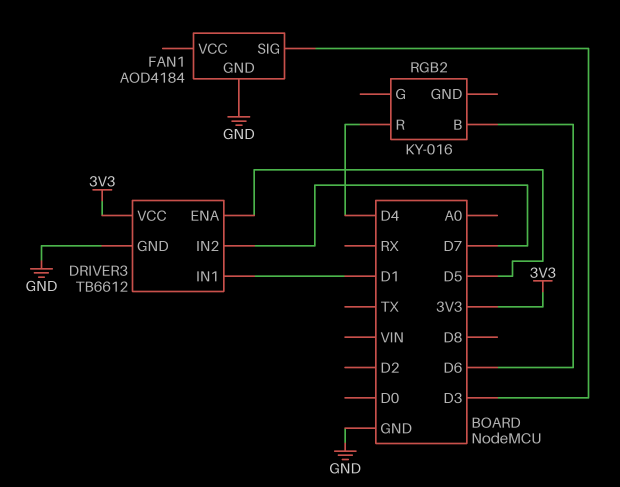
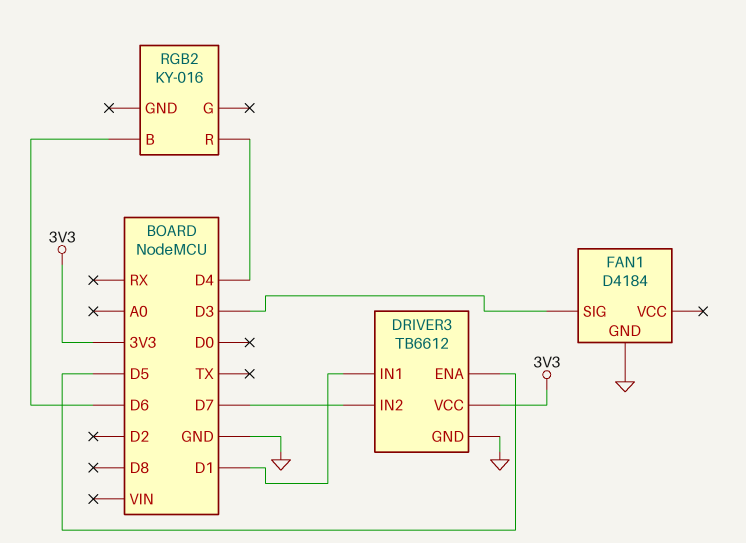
FAN1: AOD4184 -> D4184

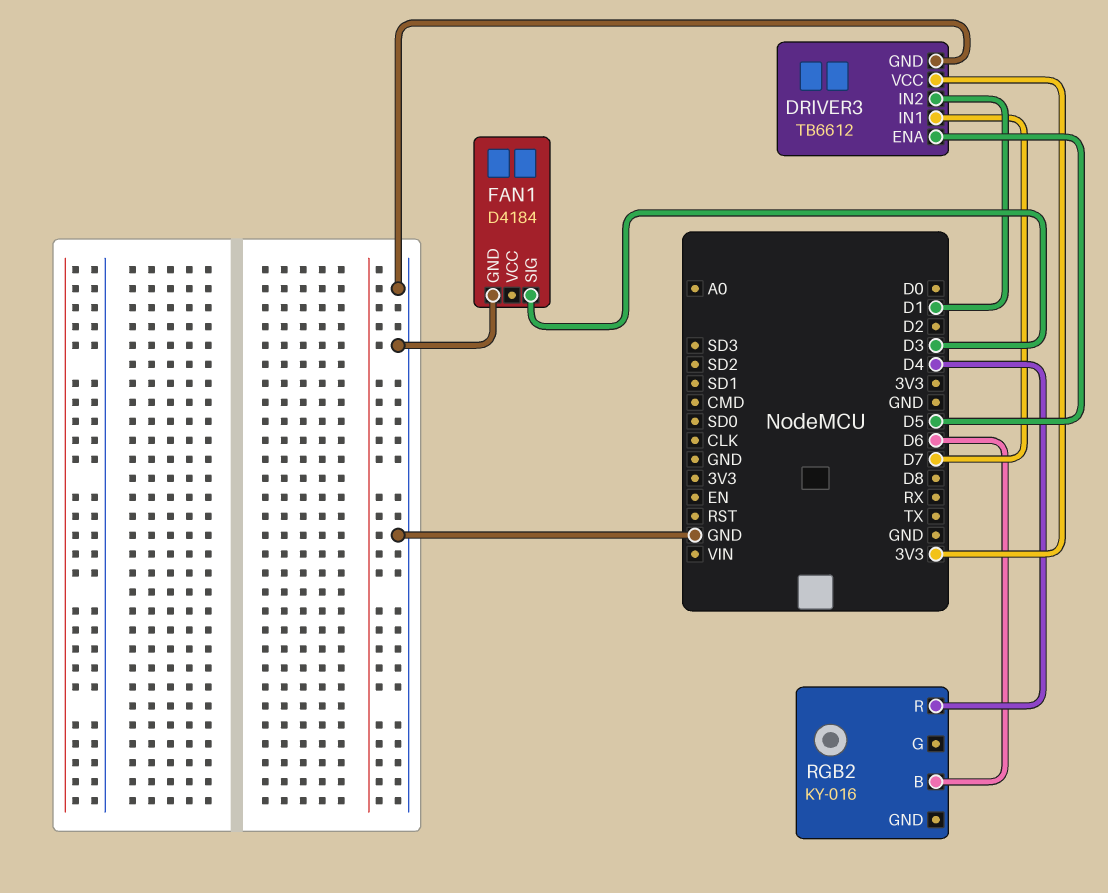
DRIVER3 pin IN1: D1 -> D7
DRIVER3 pin IN2: D7 -> D1

